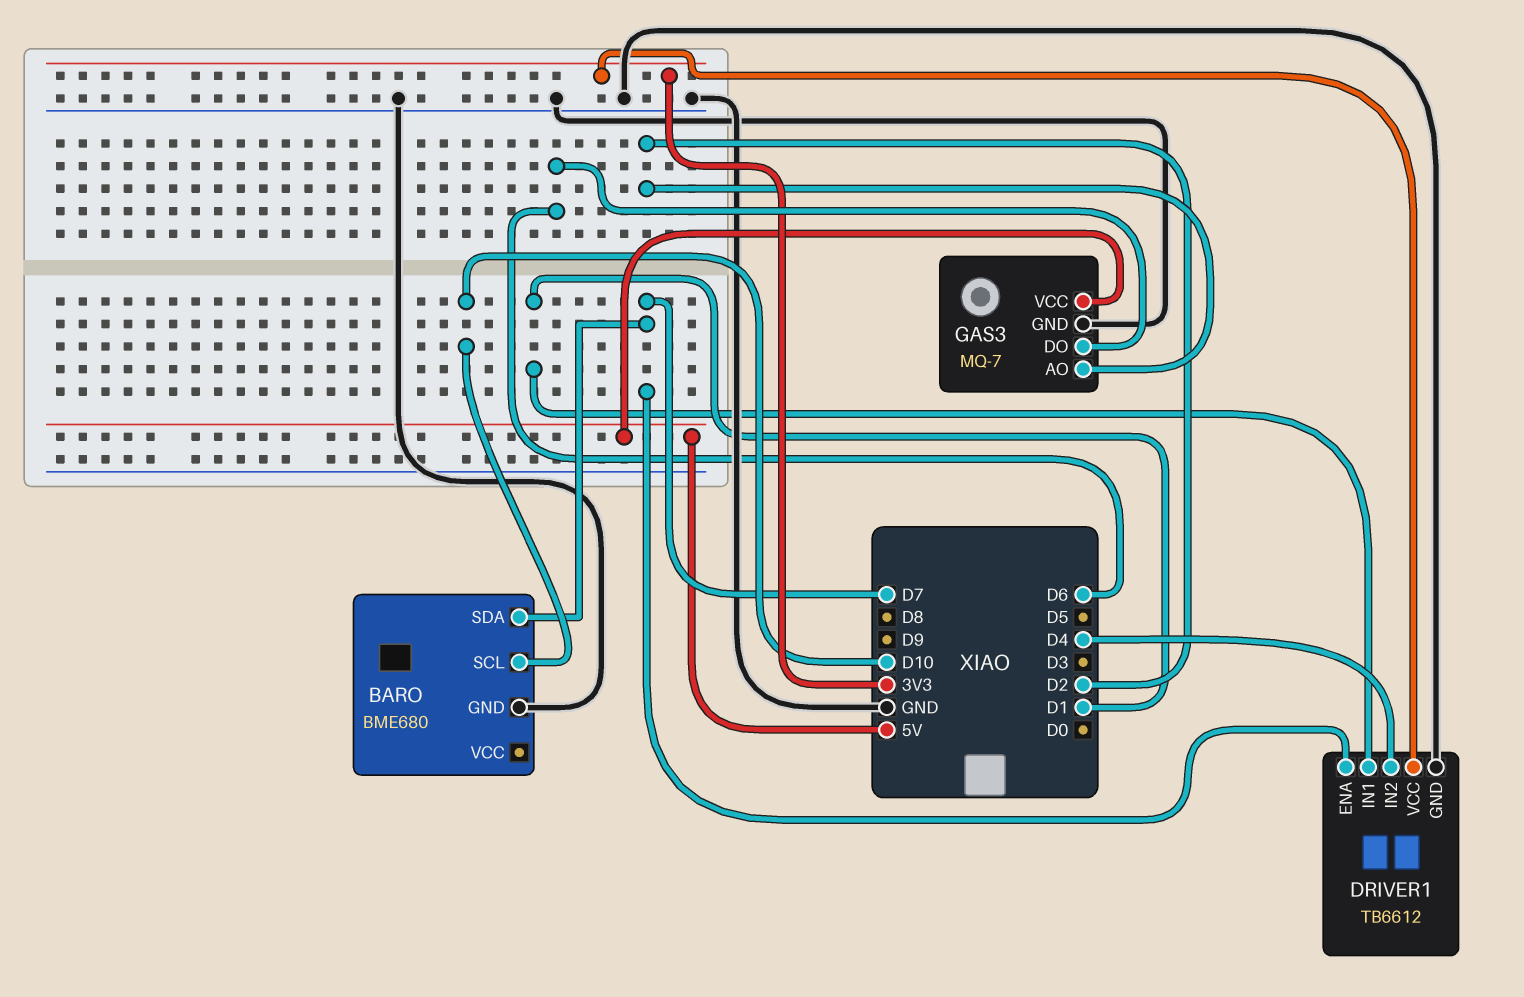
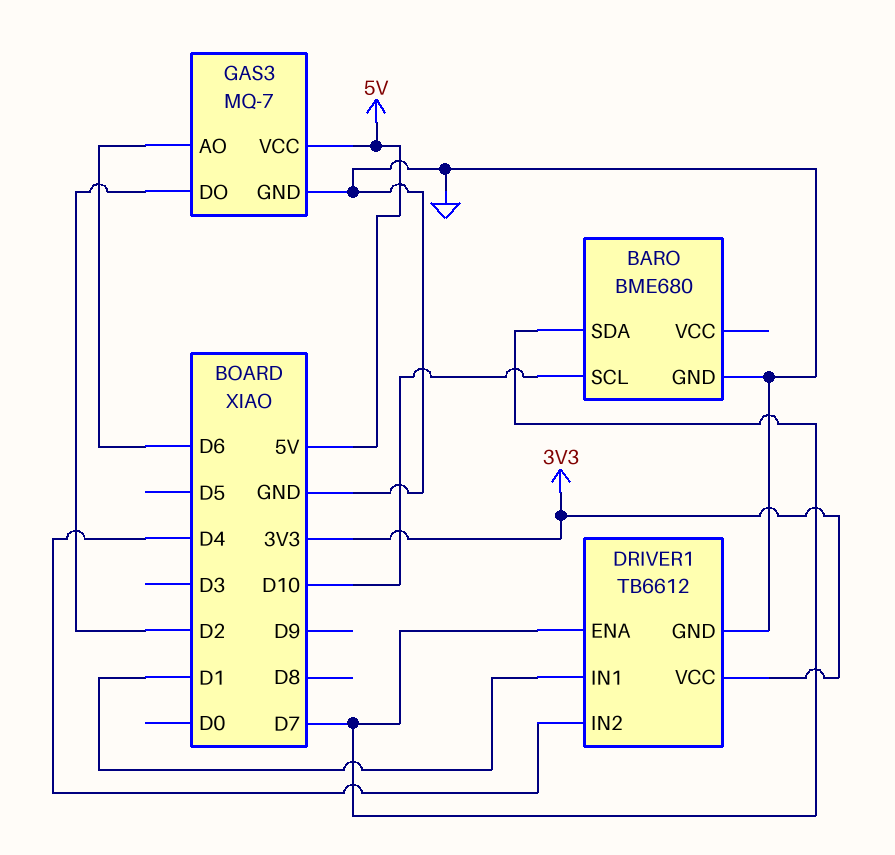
GAS3 pin AO: D2 -> D6
GAS3 pin DO: D6 -> D2

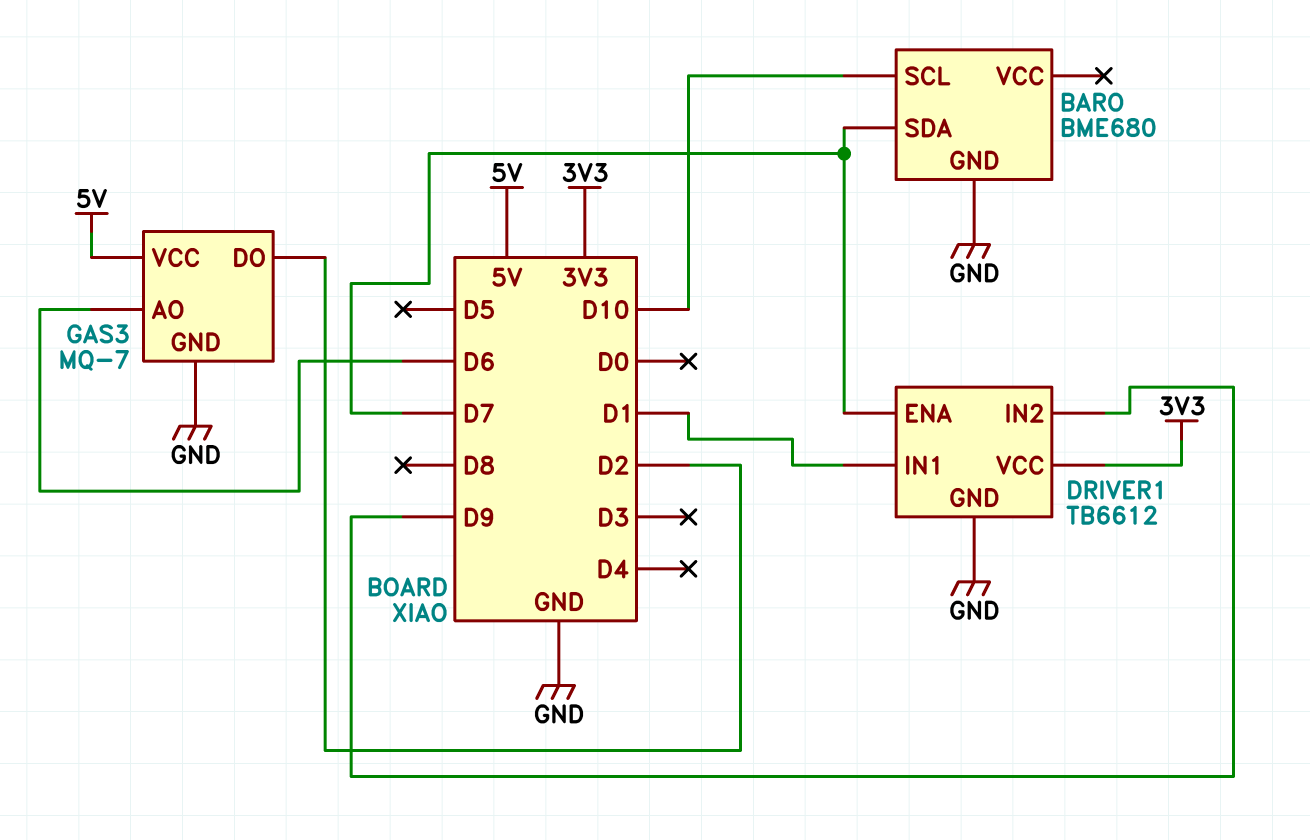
DRIVER1 pin IN2: D4 -> D9

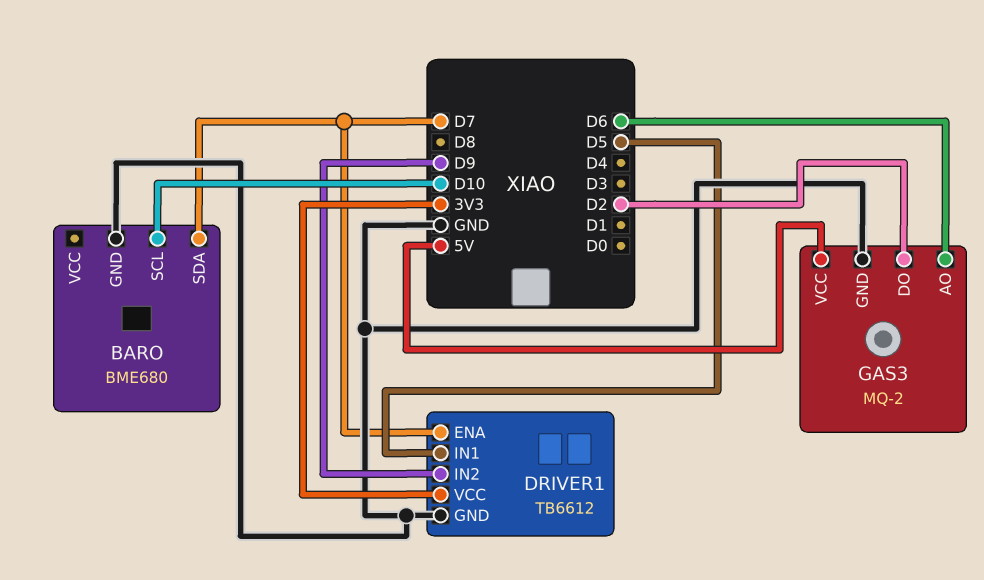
DRIVER1 pin IN1: D1 -> D5
GAS3: MQ-7 -> MQ-2

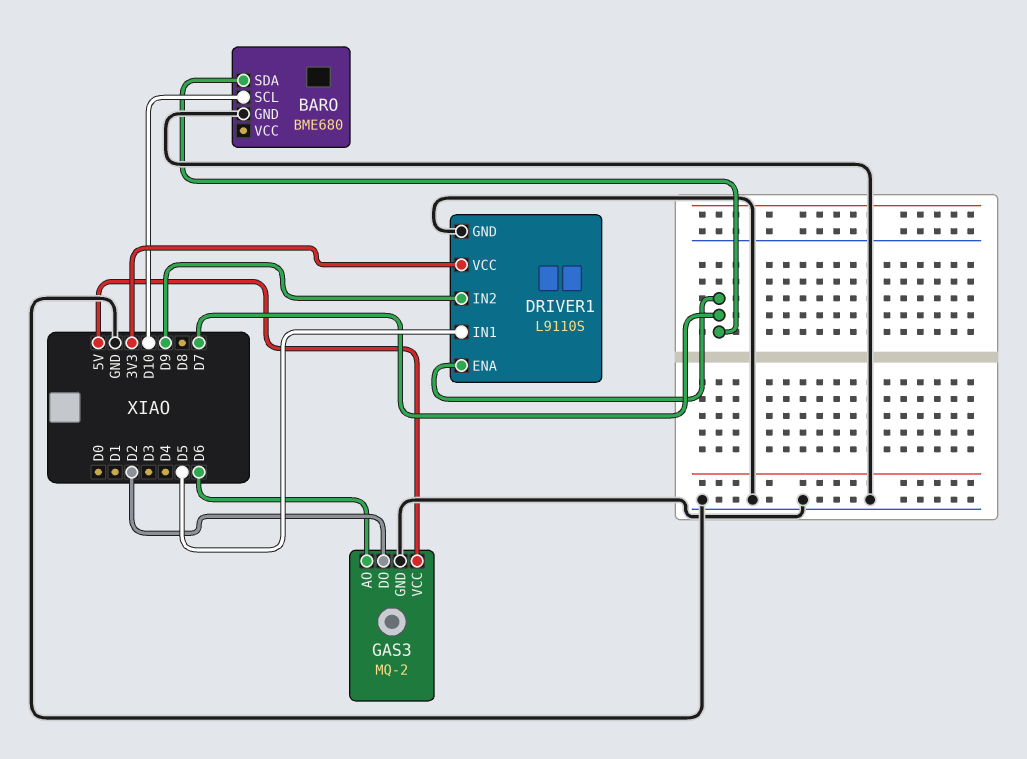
DRIVER1: TB6612 -> L9110S

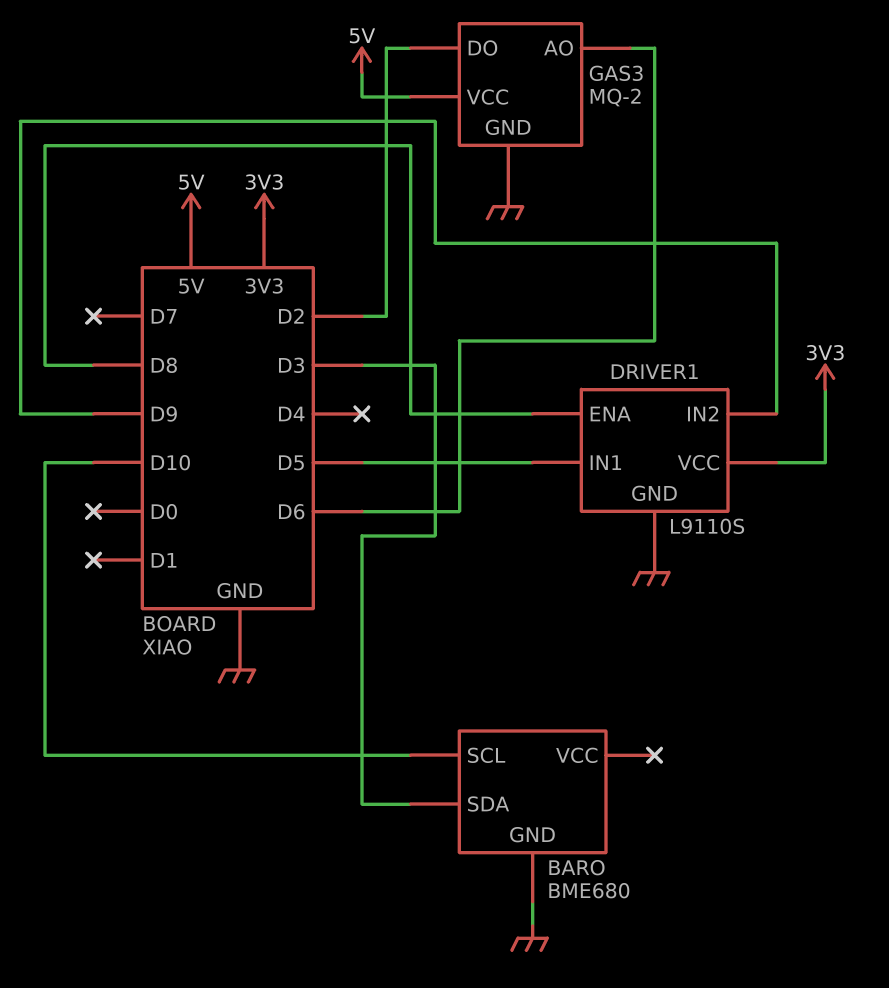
BARO pin SDA: D7 -> D3
DRIVER1 pin ENA: D7 -> D8

